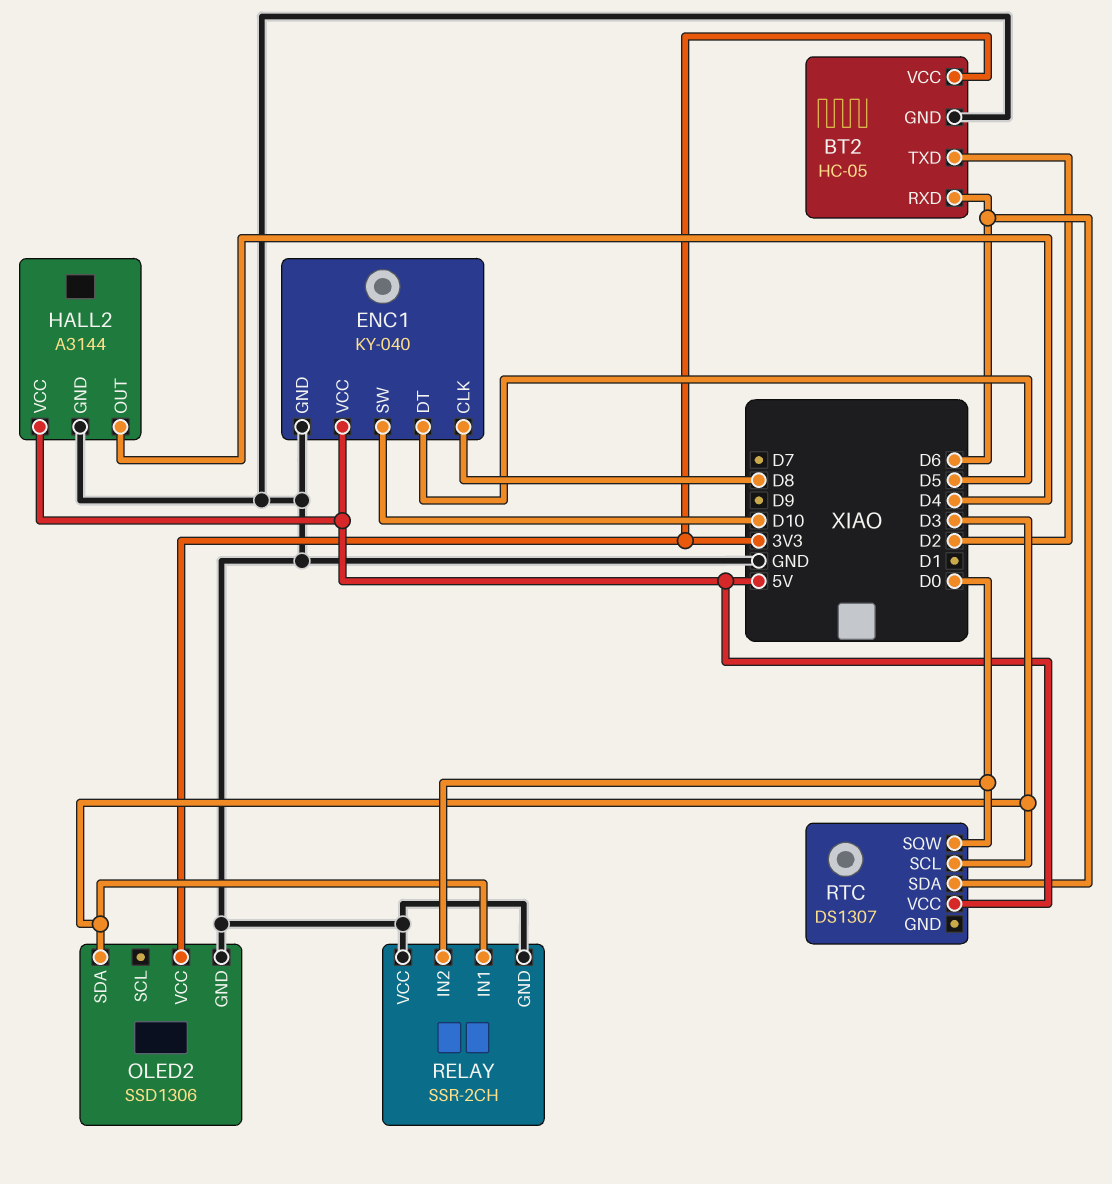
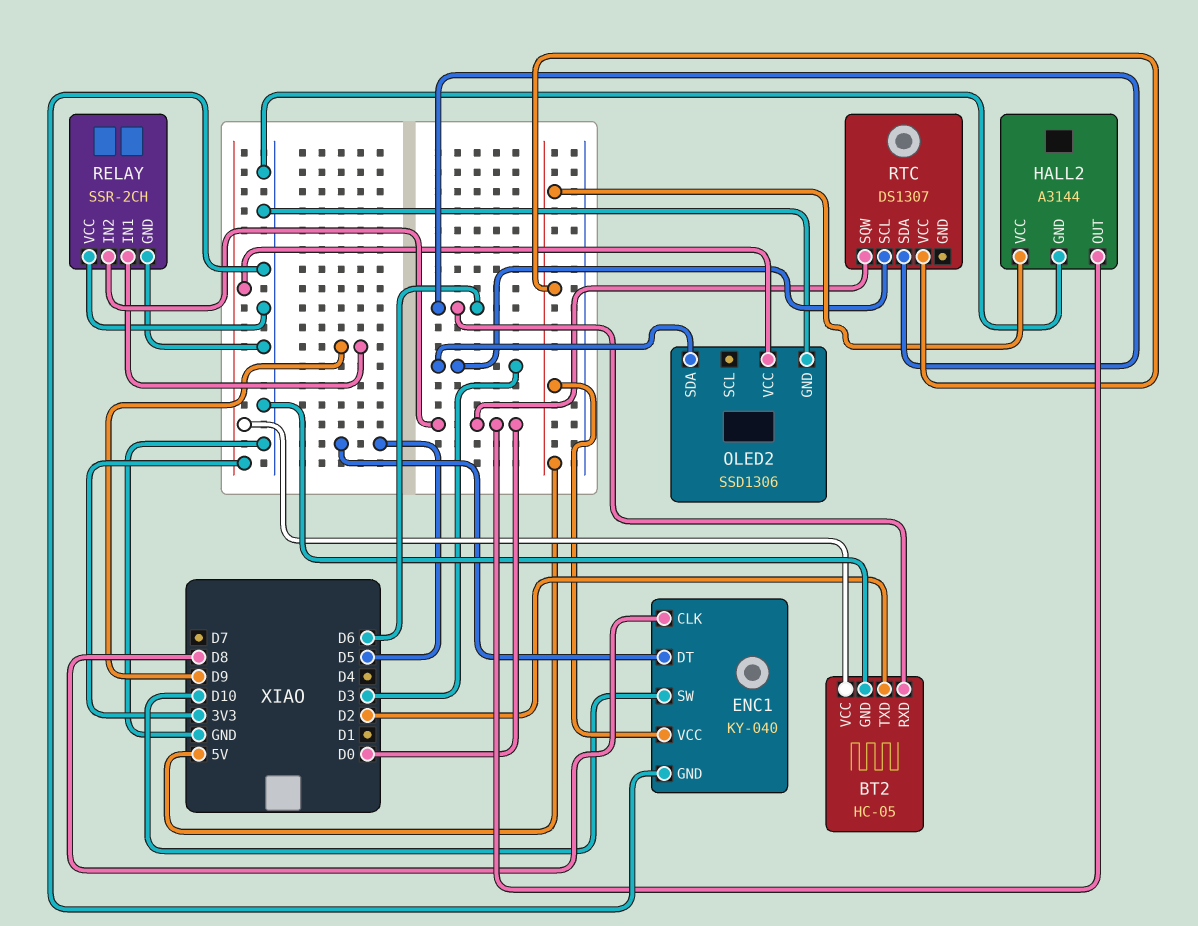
HALL2 pin OUT: D4 -> D0
RELAY pin IN1: D3 -> D9

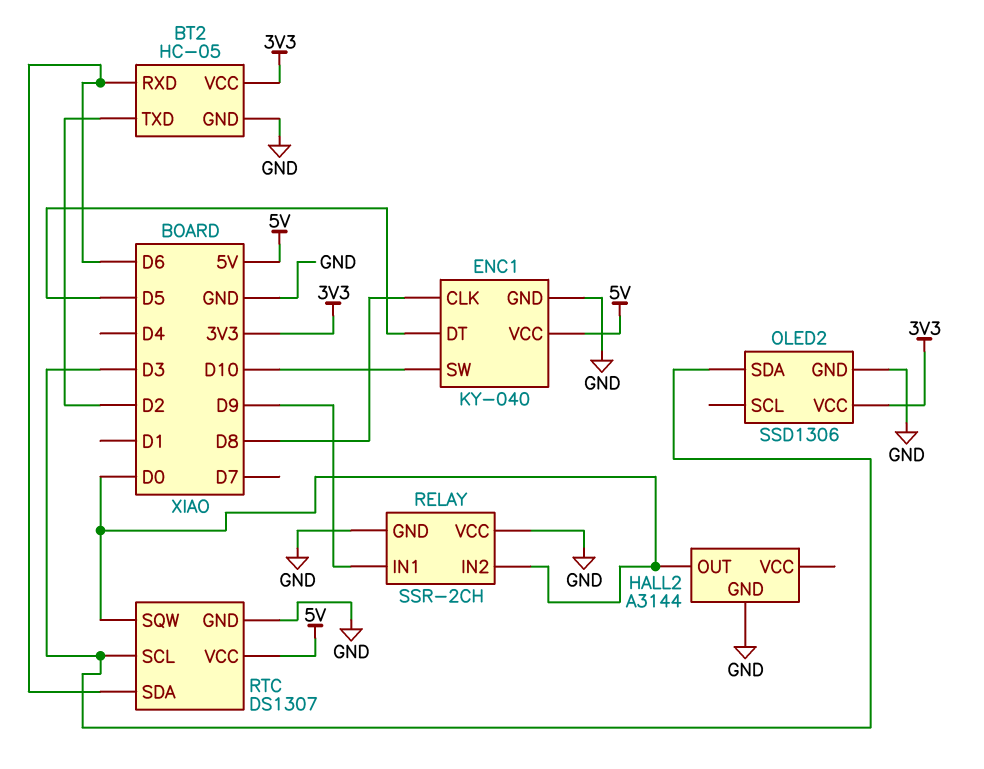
HALL2 pin VCC: 5V -> none
RTC pin GND: none -> GND

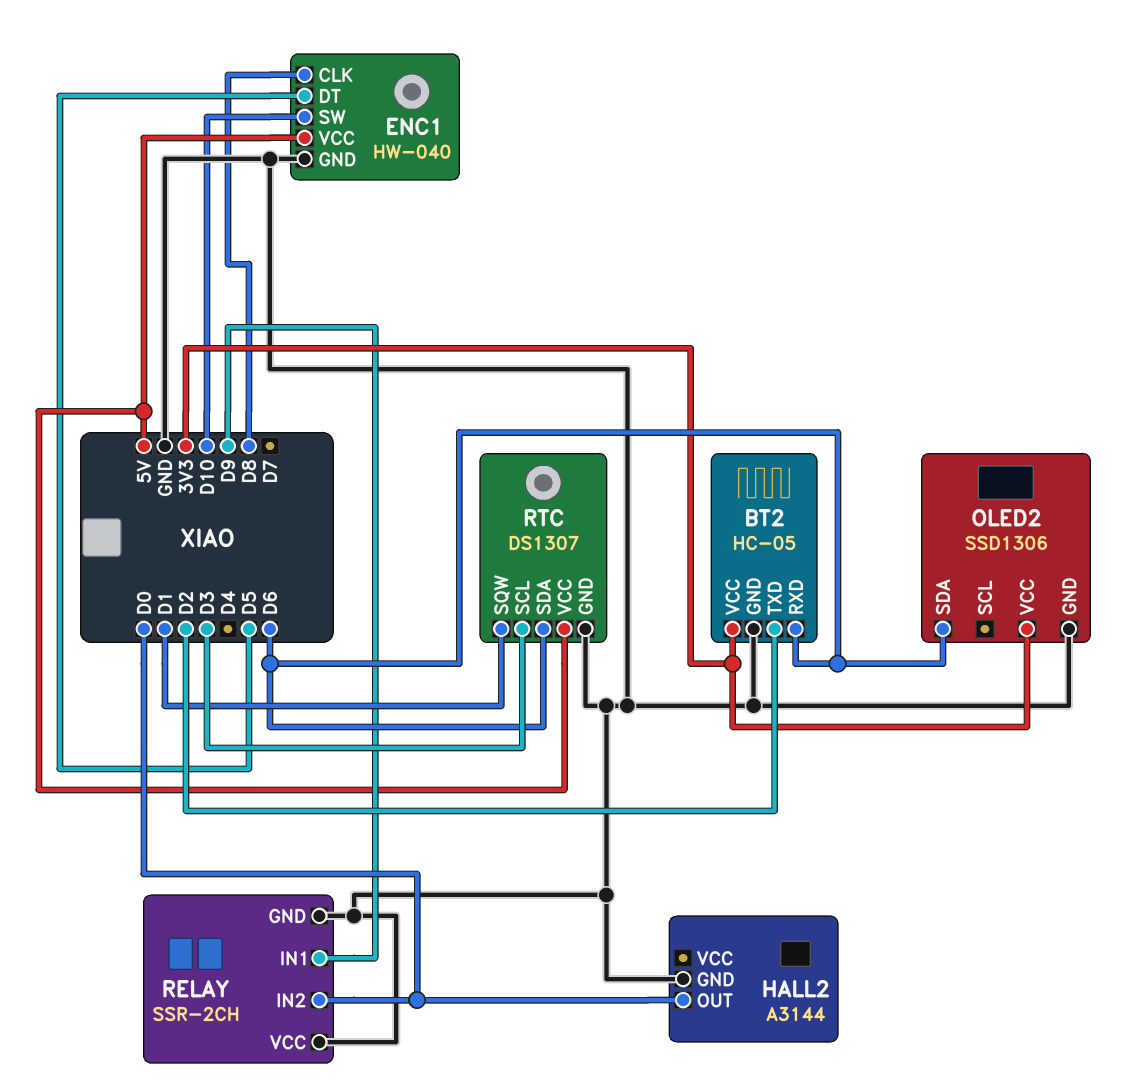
ENC1: KY-040 -> HW-040
OLED2 pin SDA: D3 -> D6
RTC pin SQW: D0 -> D1

